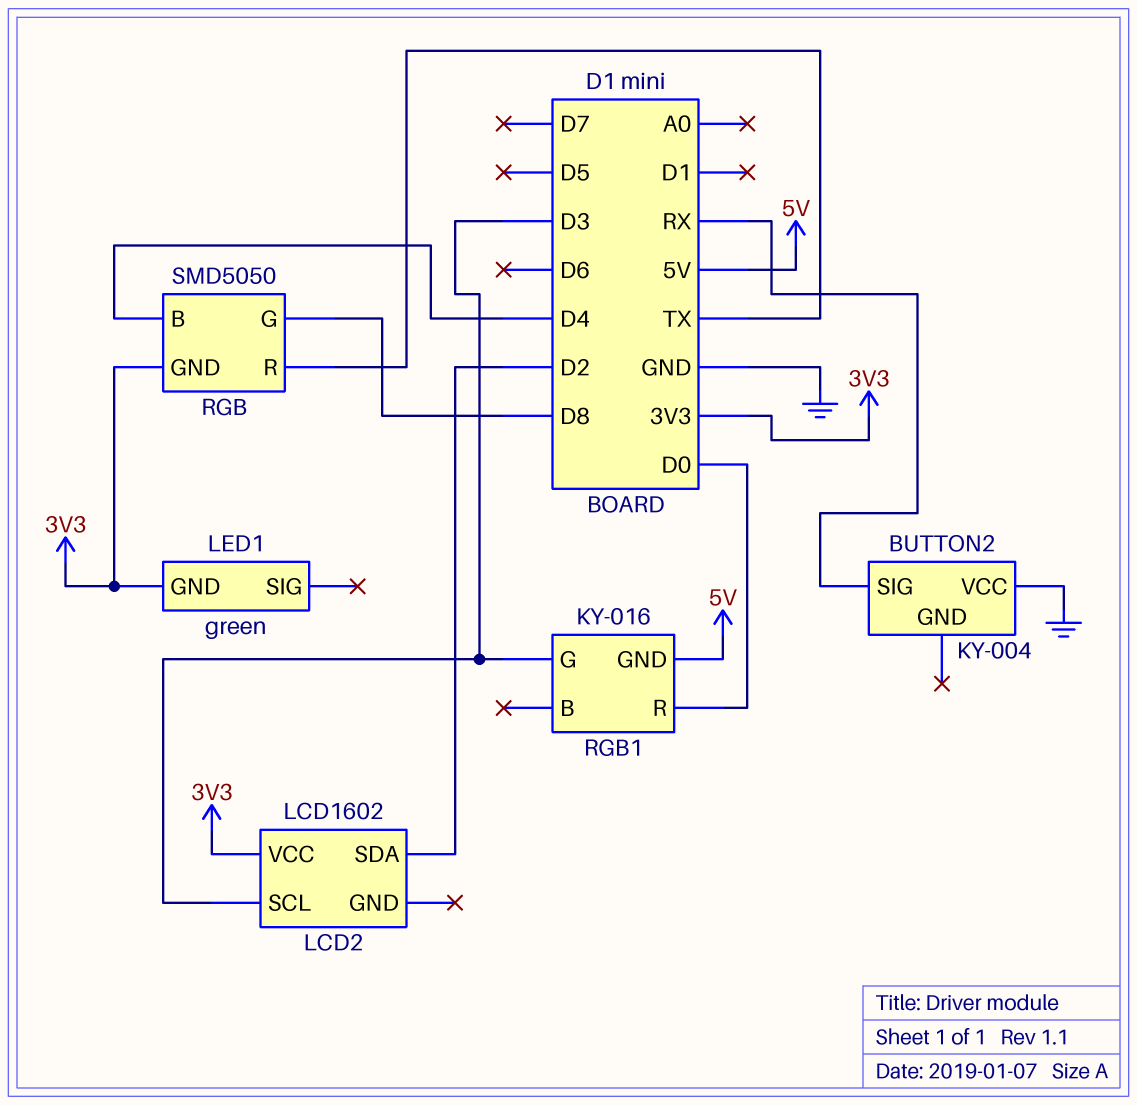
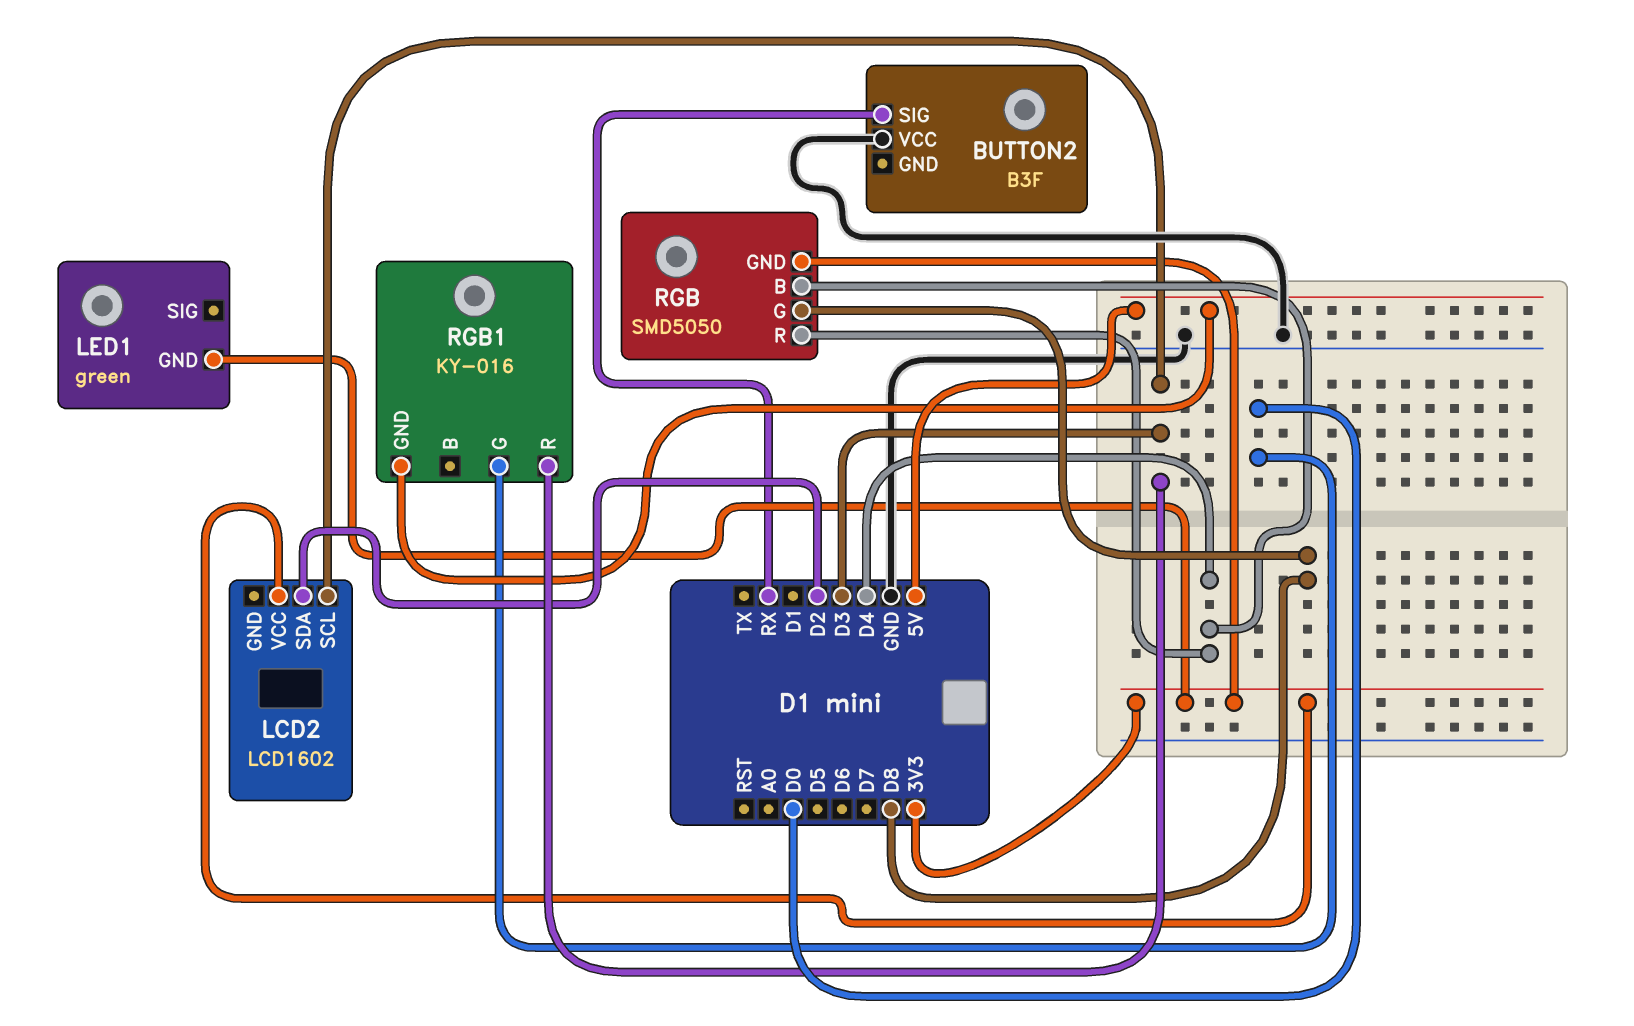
BUTTON2: KY-004 -> B3F
RGB pin R: TX -> D4
RGB1 pin G: D3 -> D0
RGB1 pin R: D0 -> D3

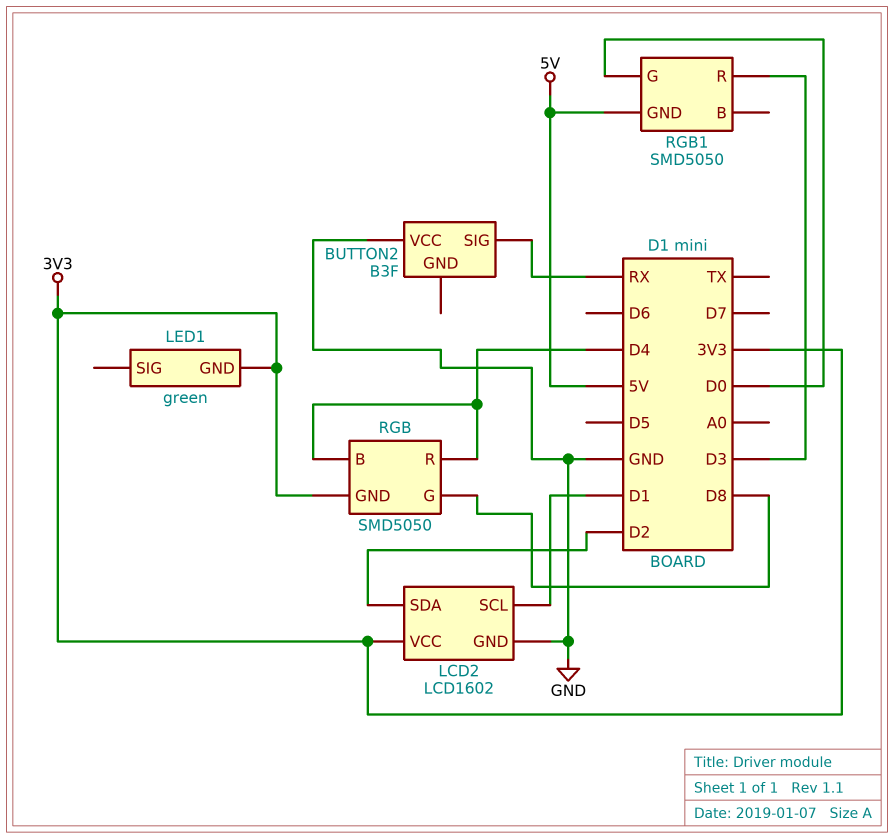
LCD2 pin GND: none -> GND
LCD2 pin SCL: D3 -> D1
RGB1: KY-016 -> SMD5050

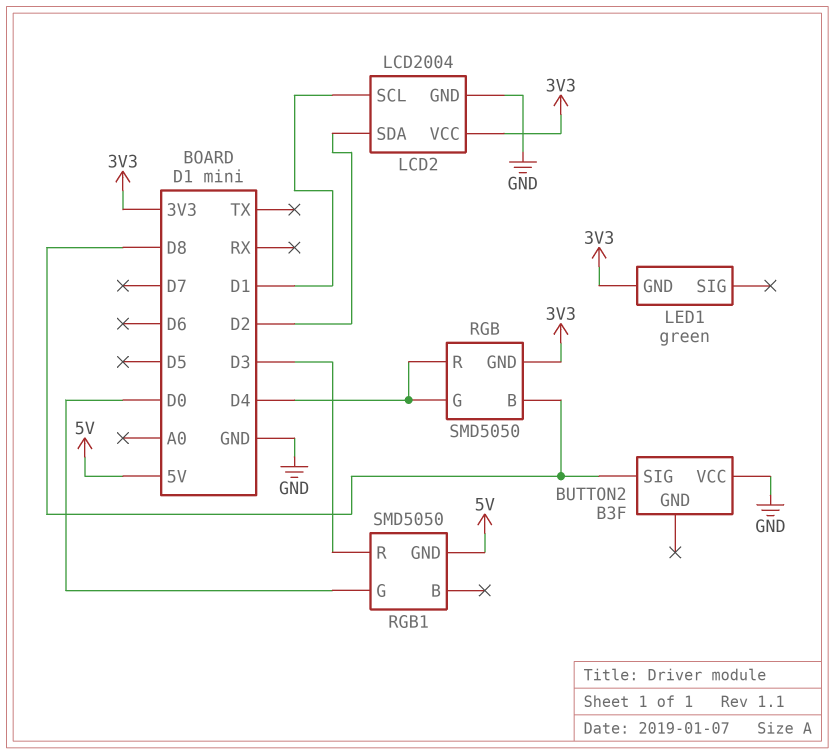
BUTTON2 pin SIG: RX -> D8
LCD2: LCD1602 -> LCD2004
RGB pin B: D4 -> D8
RGB pin G: D8 -> D4

